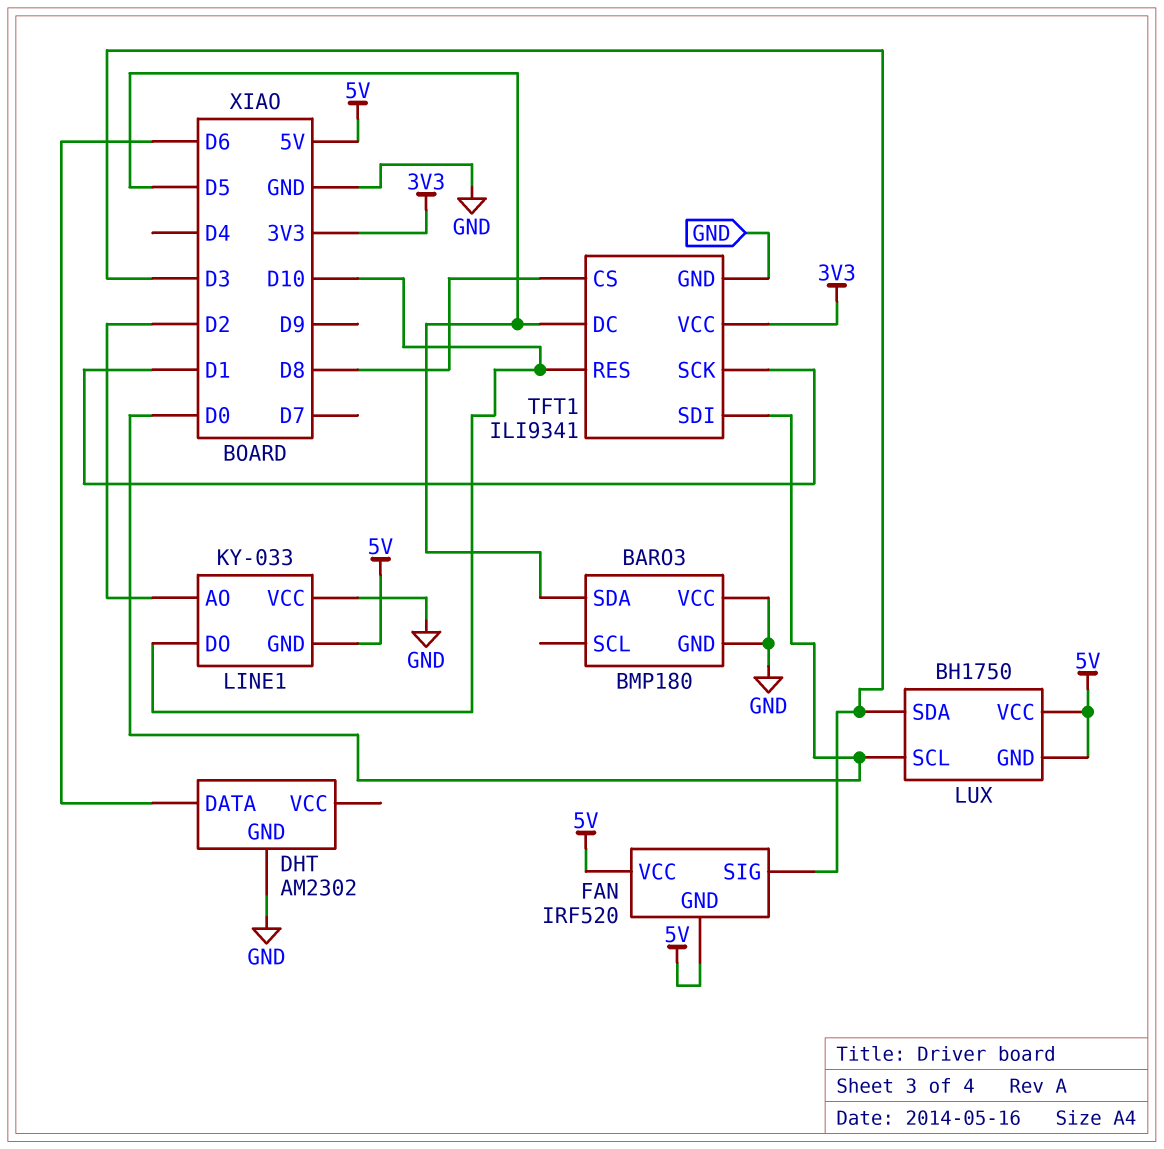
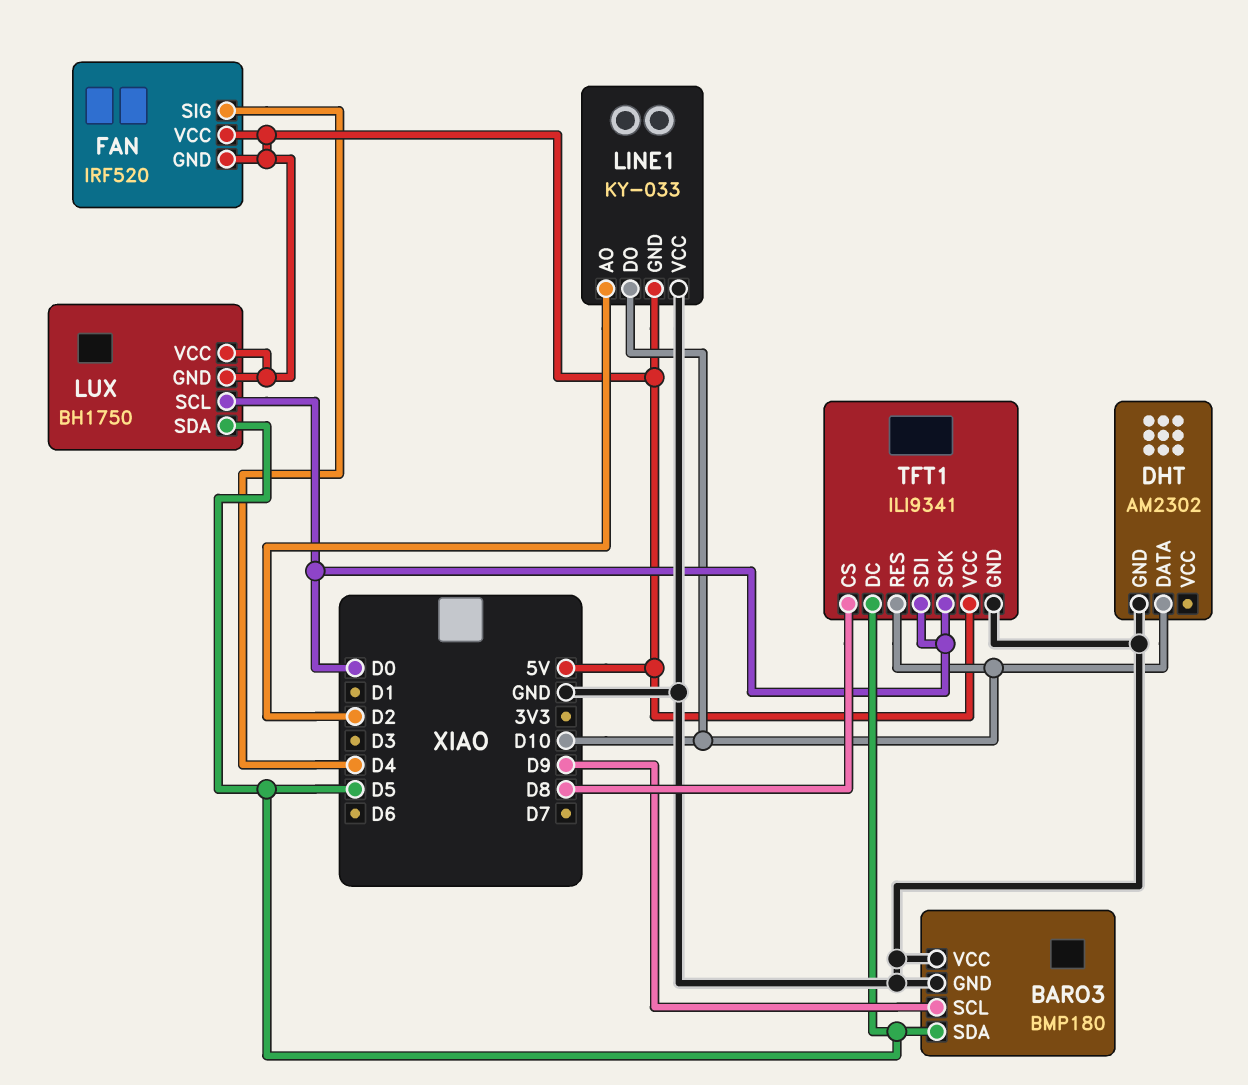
BARO3 pin SCL: none -> D9
DHT pin DATA: D6 -> D10
FAN pin SIG: D3 -> D4
LUX pin SDA: D3 -> D5
TFT1 pin SCK: D1 -> D0
TFT1 pin VCC: 3V3 -> 5V

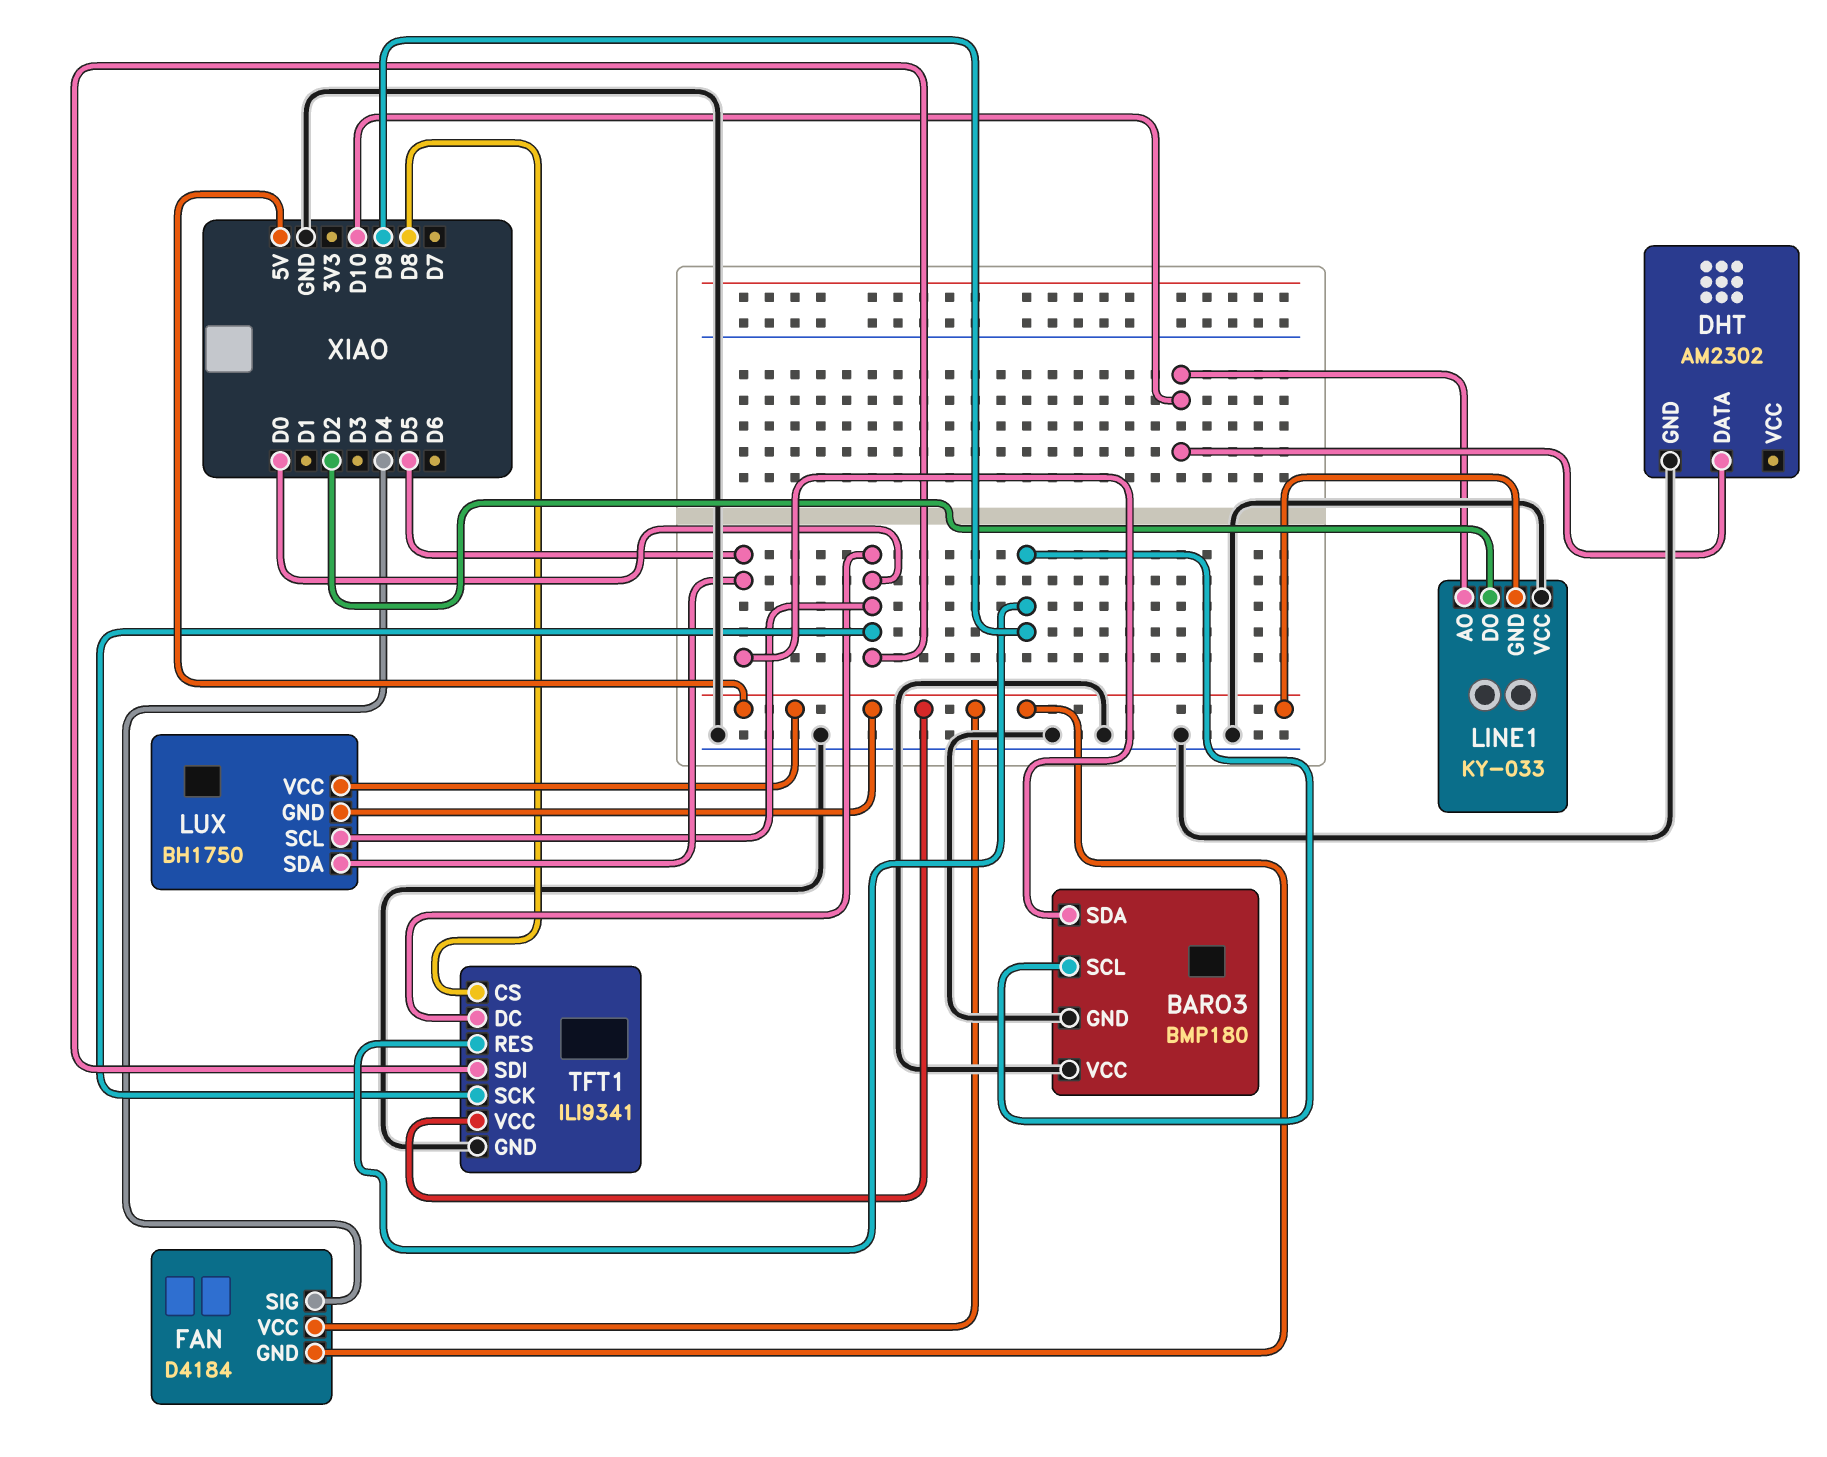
FAN: IRF520 -> D4184
LINE1 pin AO: D2 -> D10
LINE1 pin DO: D10 -> D2
TFT1 pin DC: D5 -> D0
TFT1 pin RES: D10 -> D9

